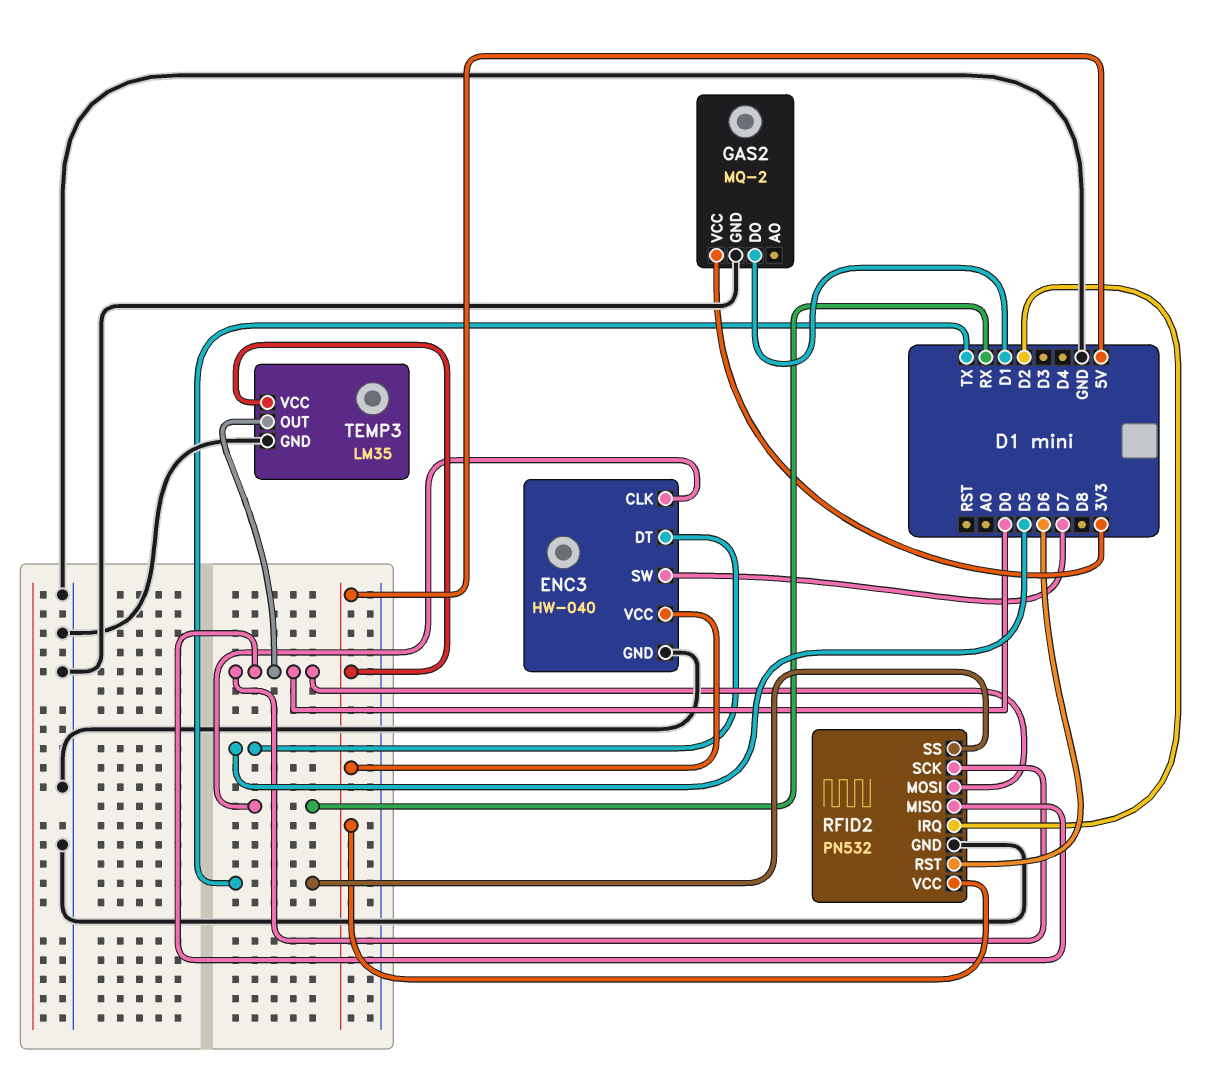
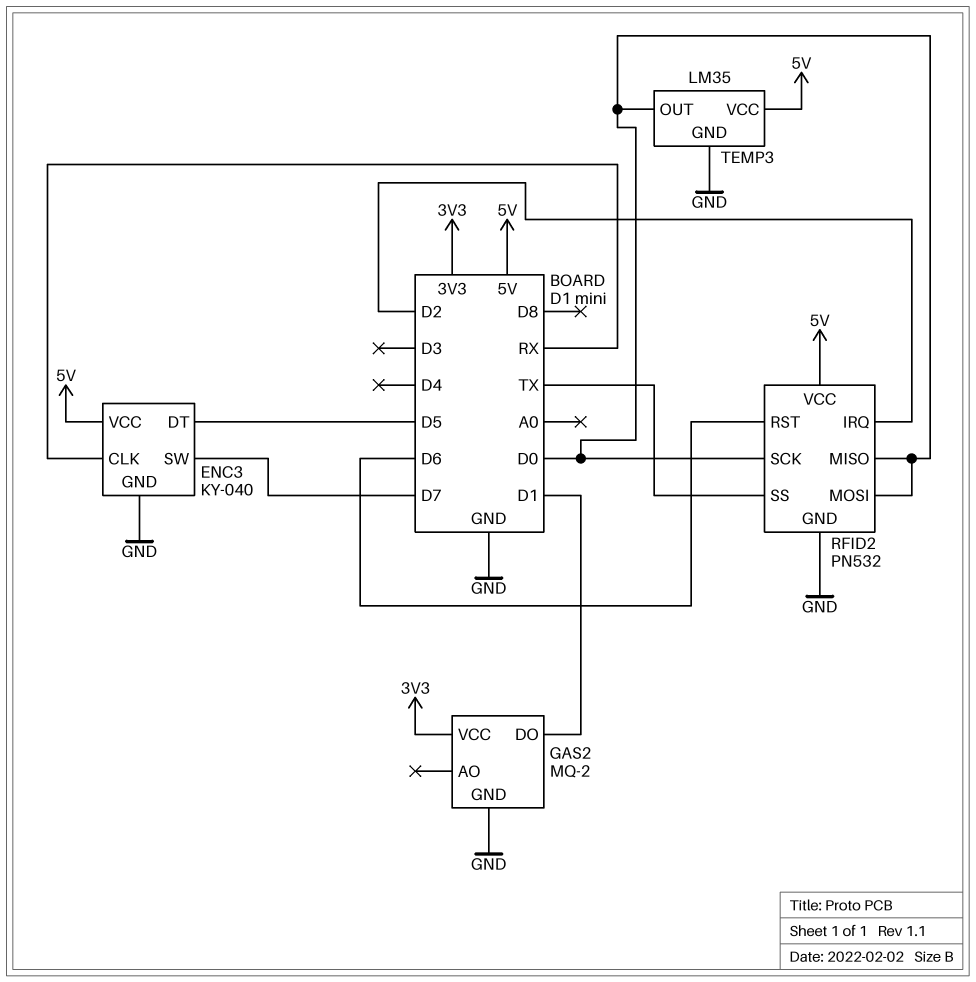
ENC3: HW-040 -> KY-040

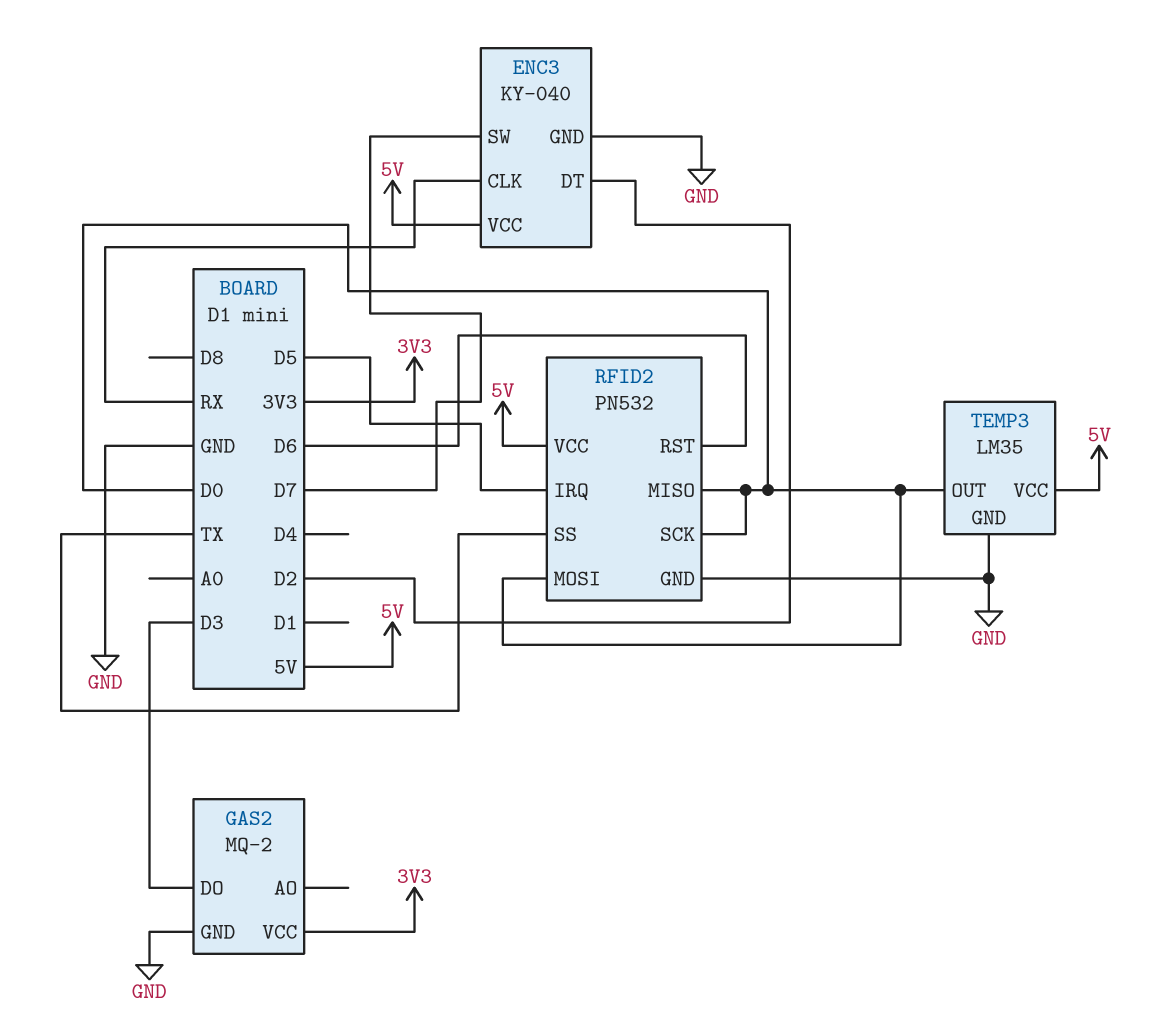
ENC3 pin DT: D5 -> D2
GAS2 pin DO: D1 -> D3
RFID2 pin IRQ: D2 -> D5

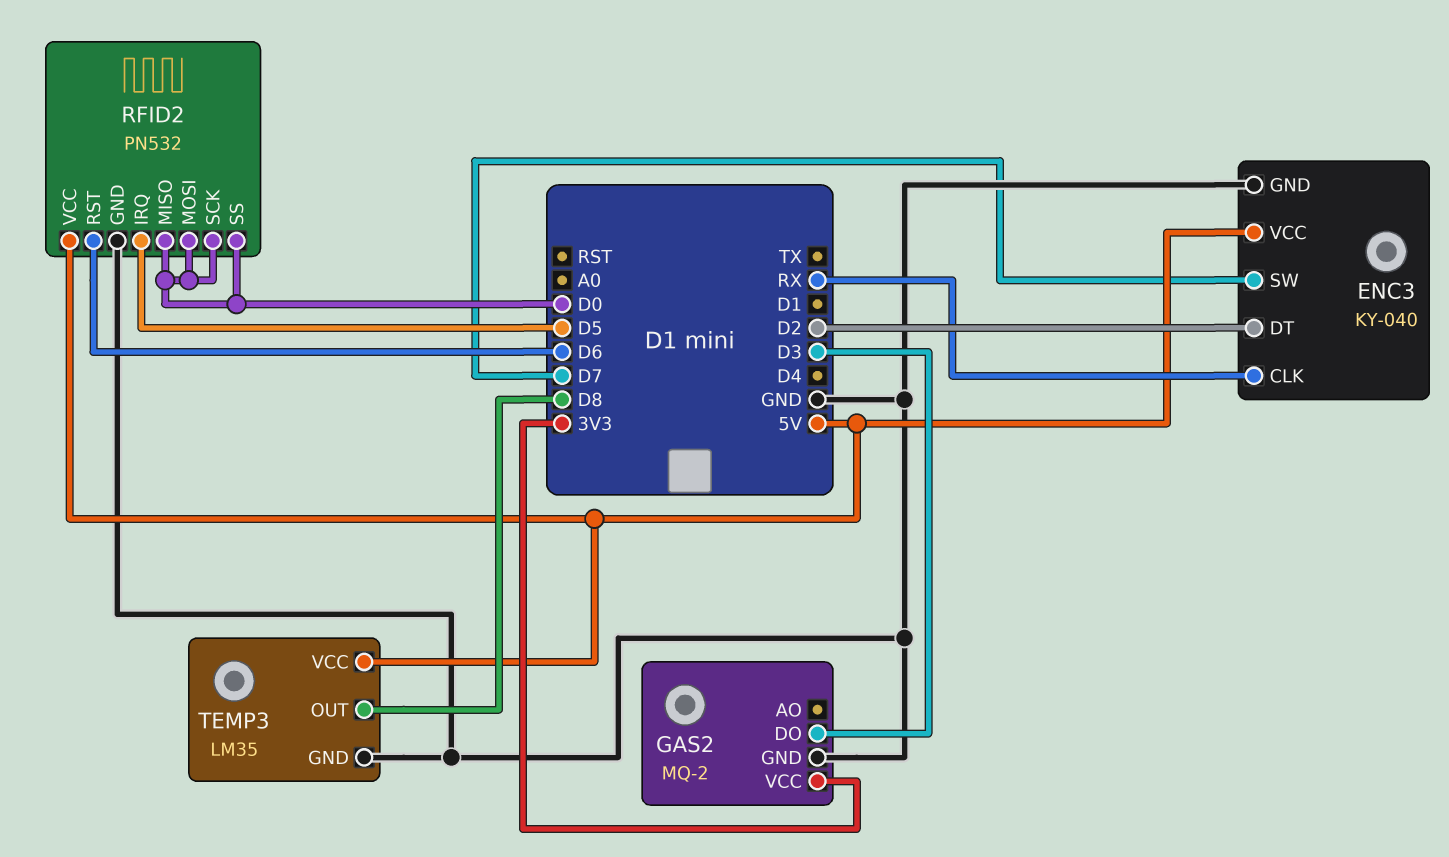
RFID2 pin SS: TX -> D0
TEMP3 pin OUT: D0 -> D8

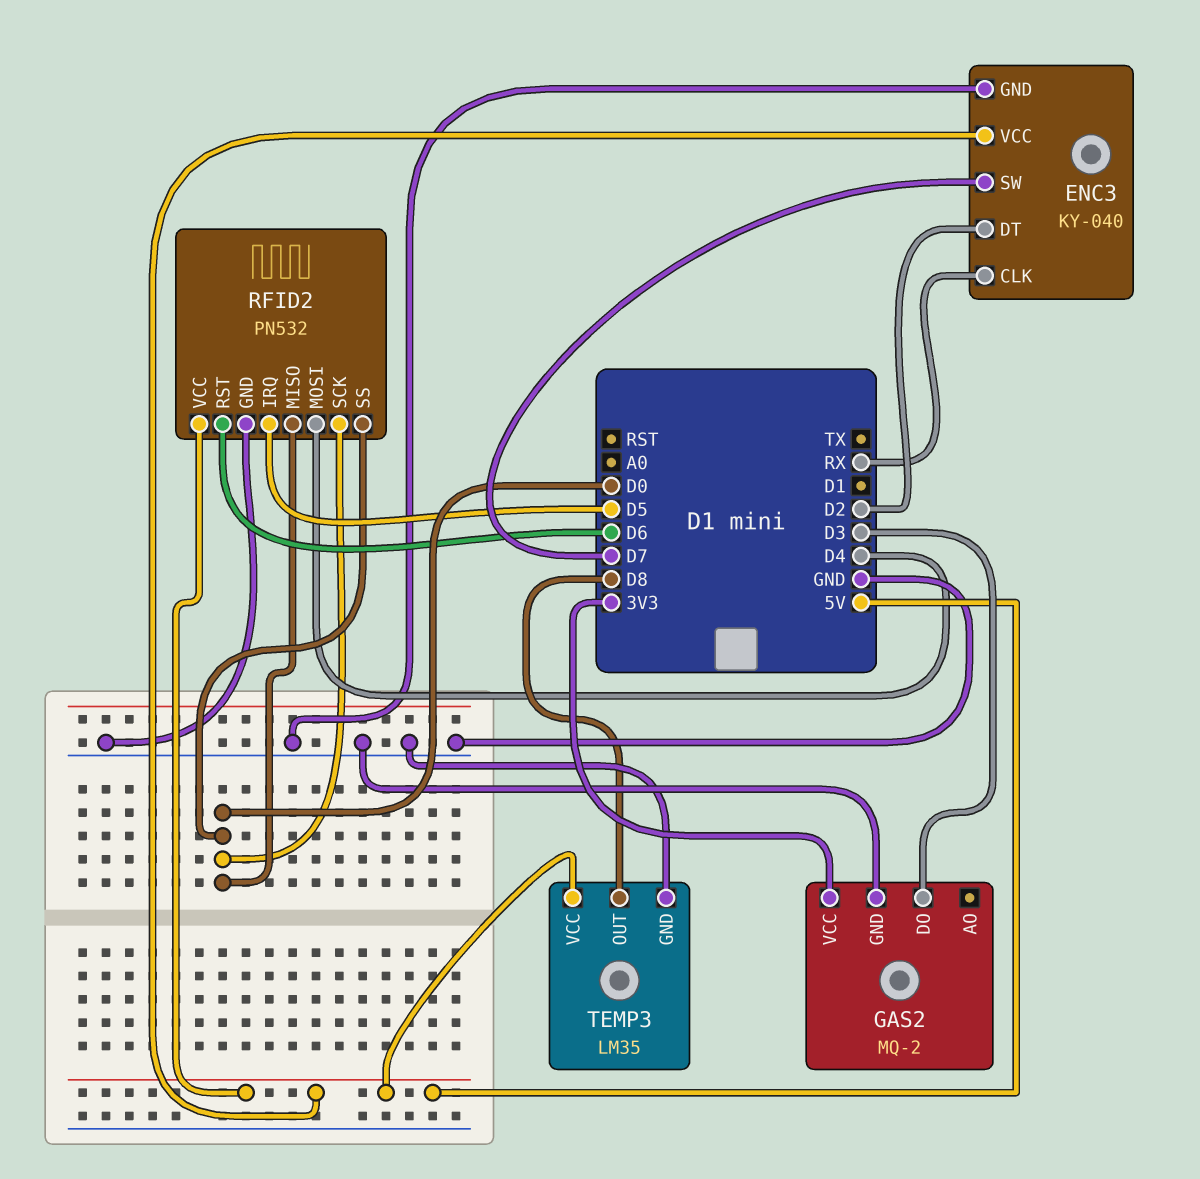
RFID2 pin MOSI: D0 -> D4

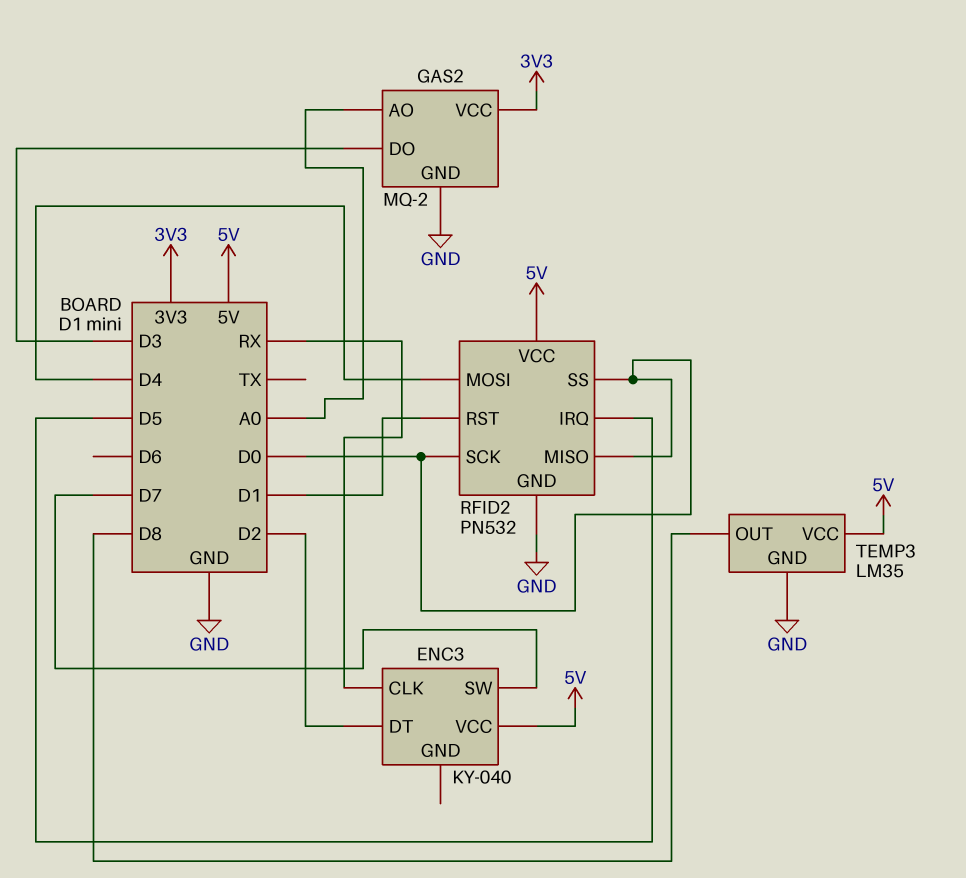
ENC3 pin GND: GND -> none
GAS2 pin AO: none -> A0
RFID2 pin RST: D6 -> D1

